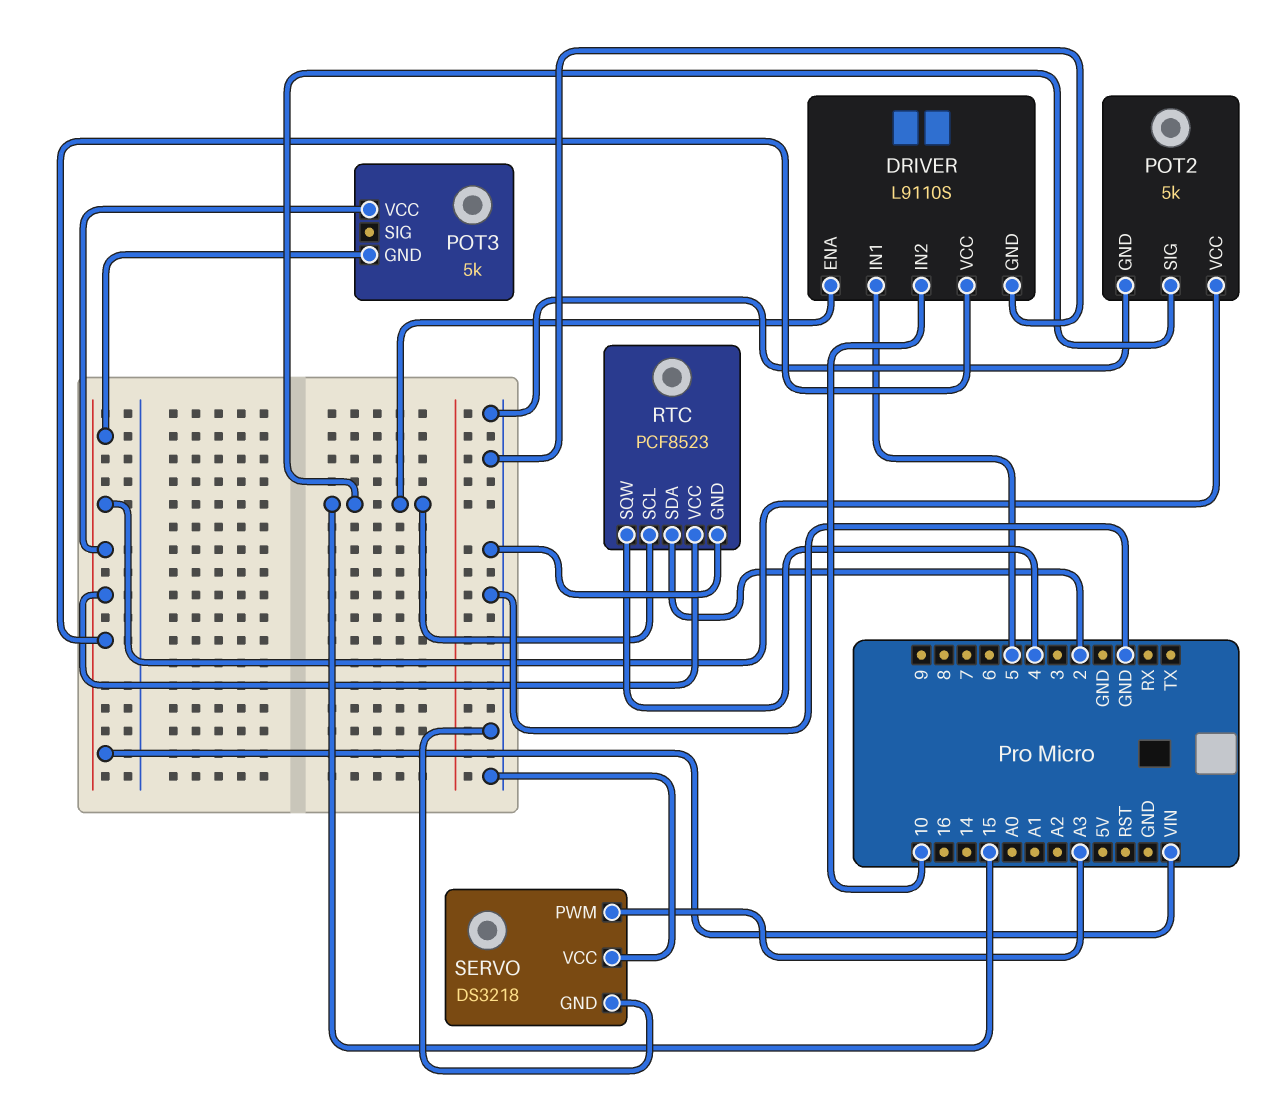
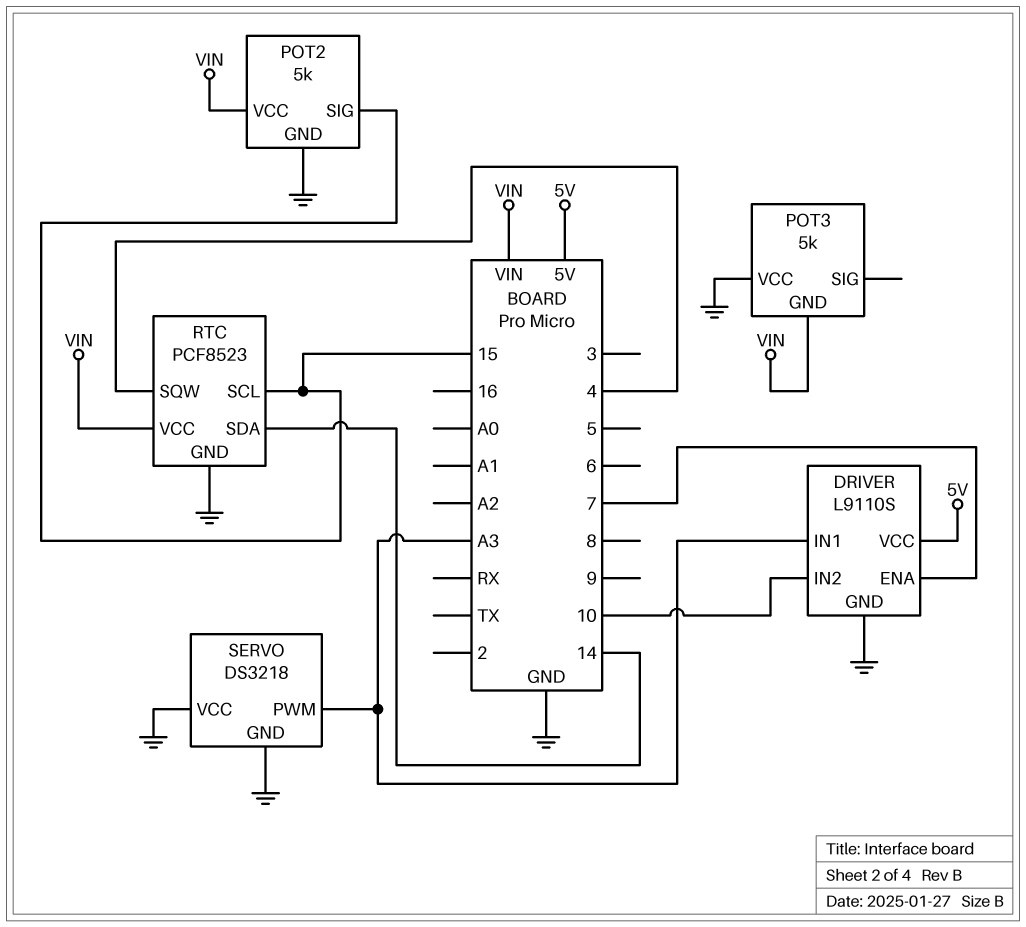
DRIVER pin ENA: 15 -> 7
DRIVER pin IN1: 5 -> A3
DRIVER pin VCC: VIN -> 5V
POT3 pin VCC: VIN -> GND
RTC pin SDA: 2 -> 14

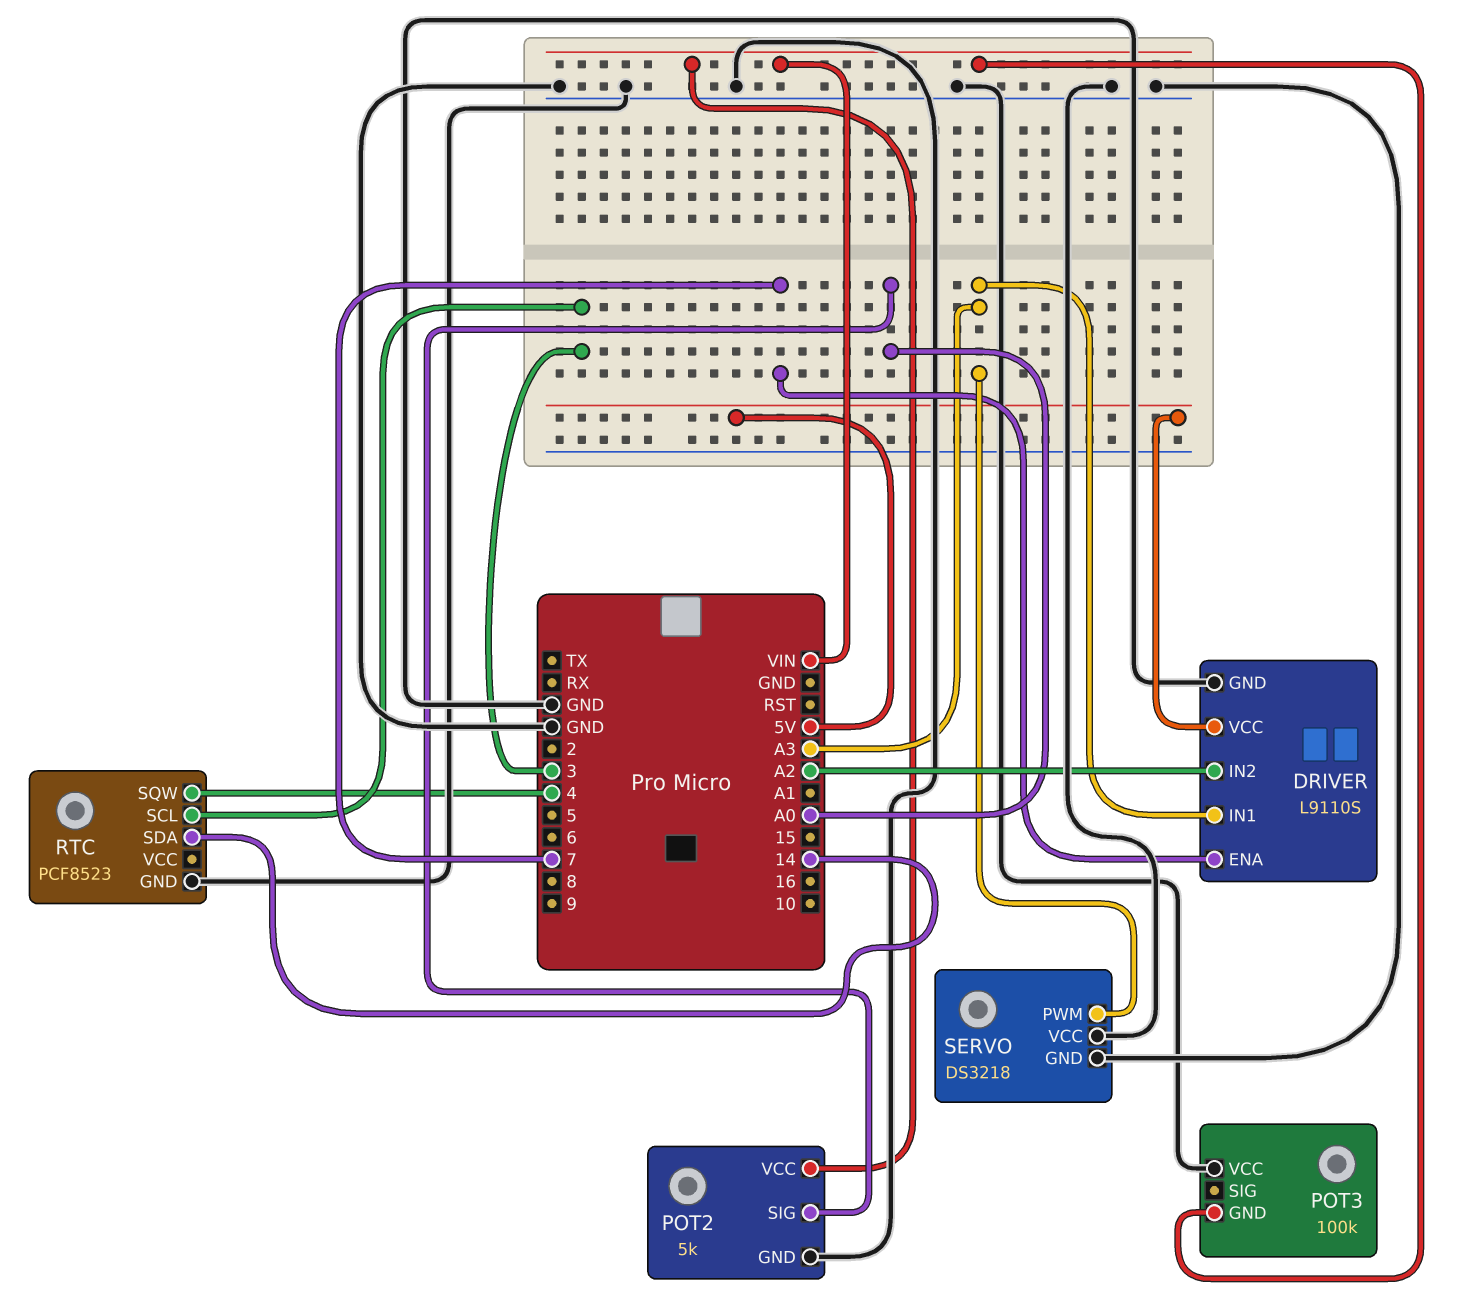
DRIVER pin IN2: 10 -> A2
POT2 pin SIG: 15 -> A0
POT3: 5k -> 100k
RTC pin SCL: 15 -> 3
RTC pin VCC: VIN -> none

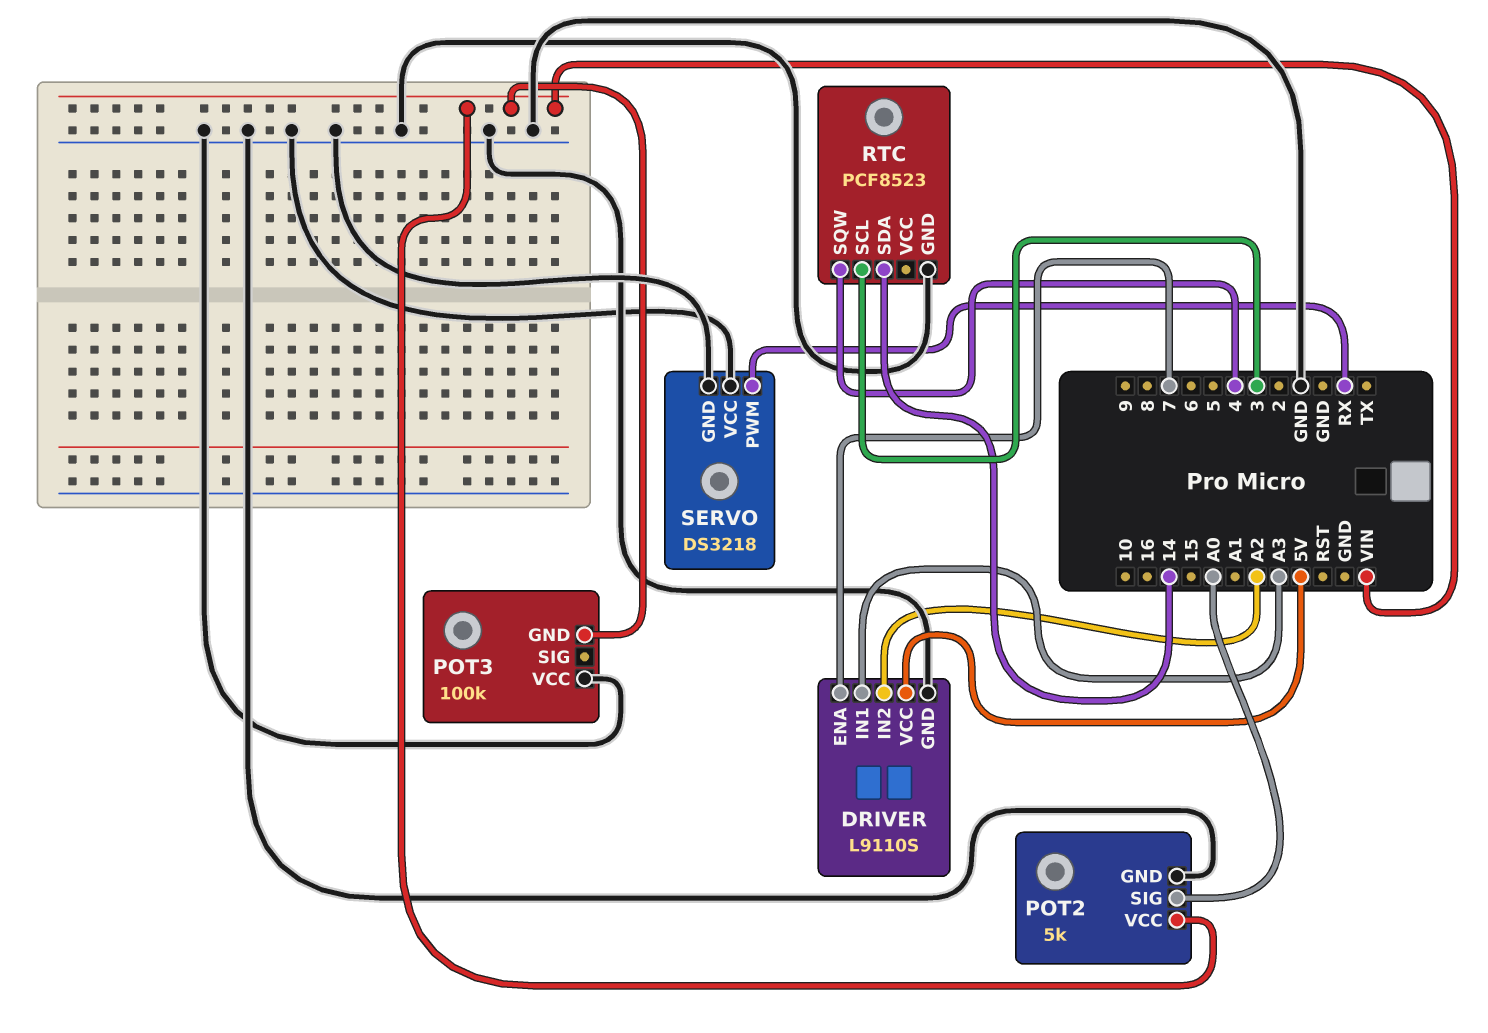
SERVO pin PWM: A3 -> RX

